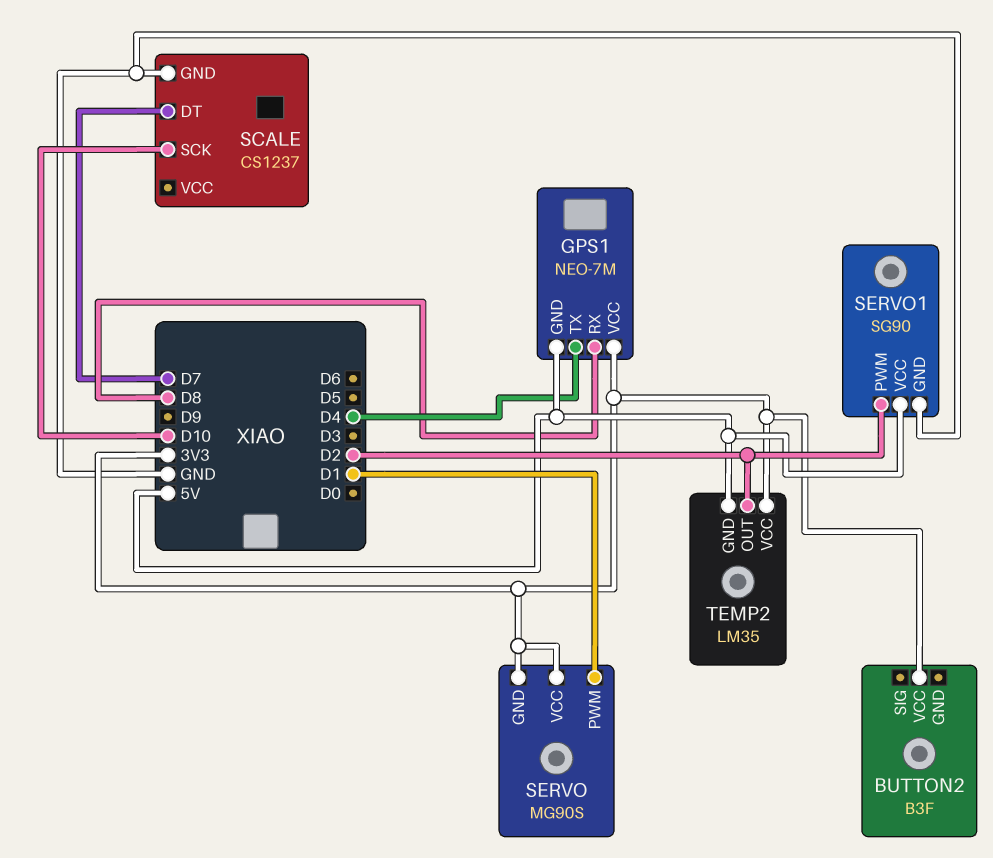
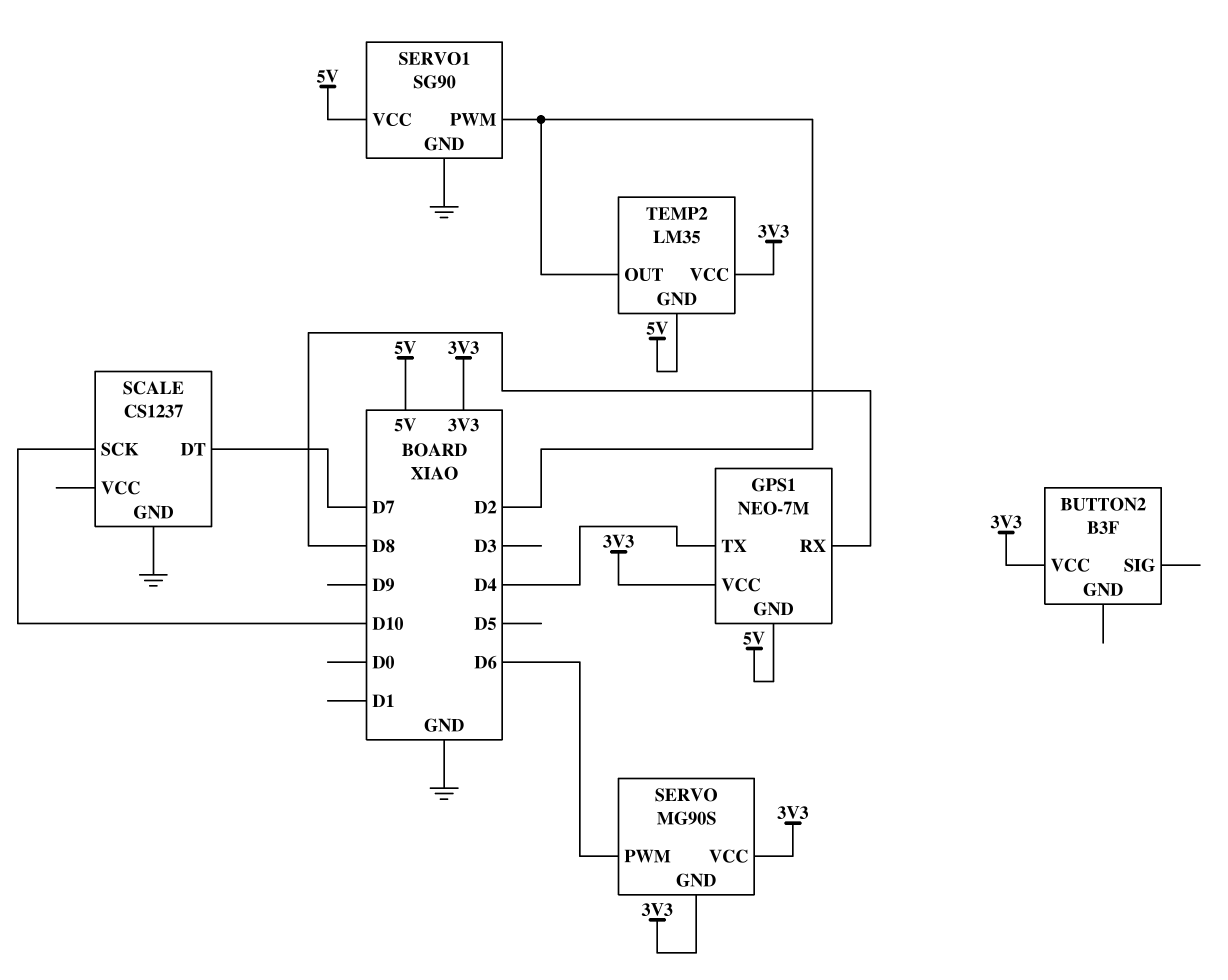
SERVO pin PWM: D1 -> D6

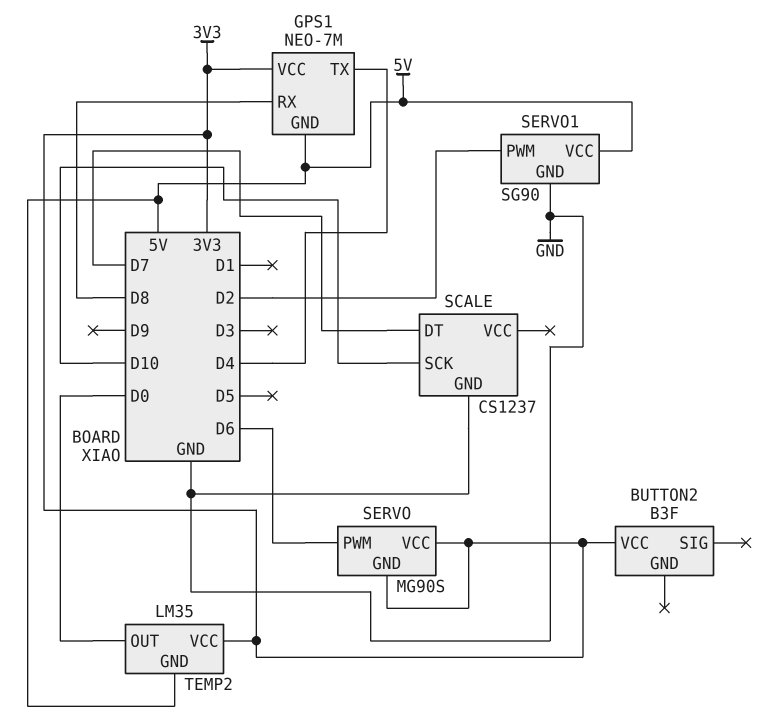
TEMP2 pin OUT: D2 -> D0

